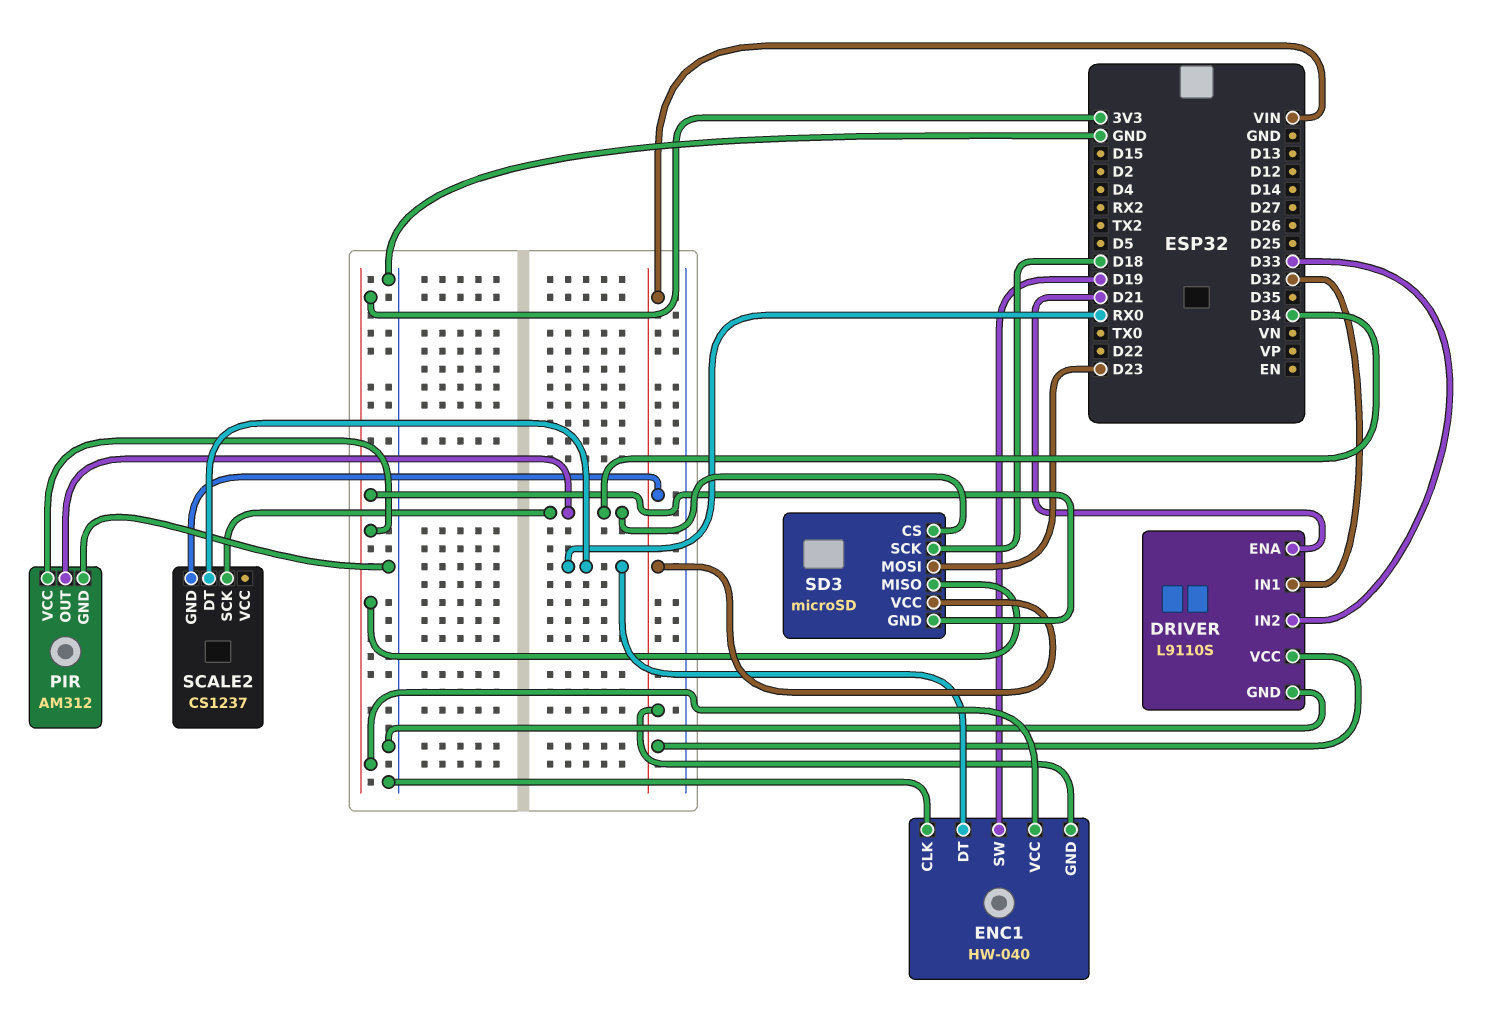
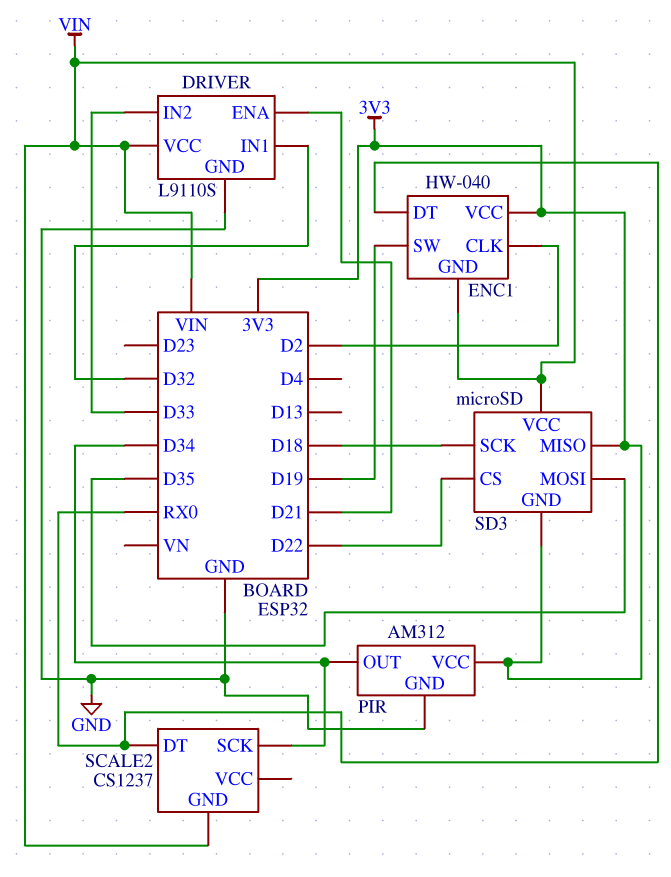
ENC1 pin CLK: GND -> D2
SD3 pin CS: D34 -> D22
SD3 pin MOSI: D23 -> D35

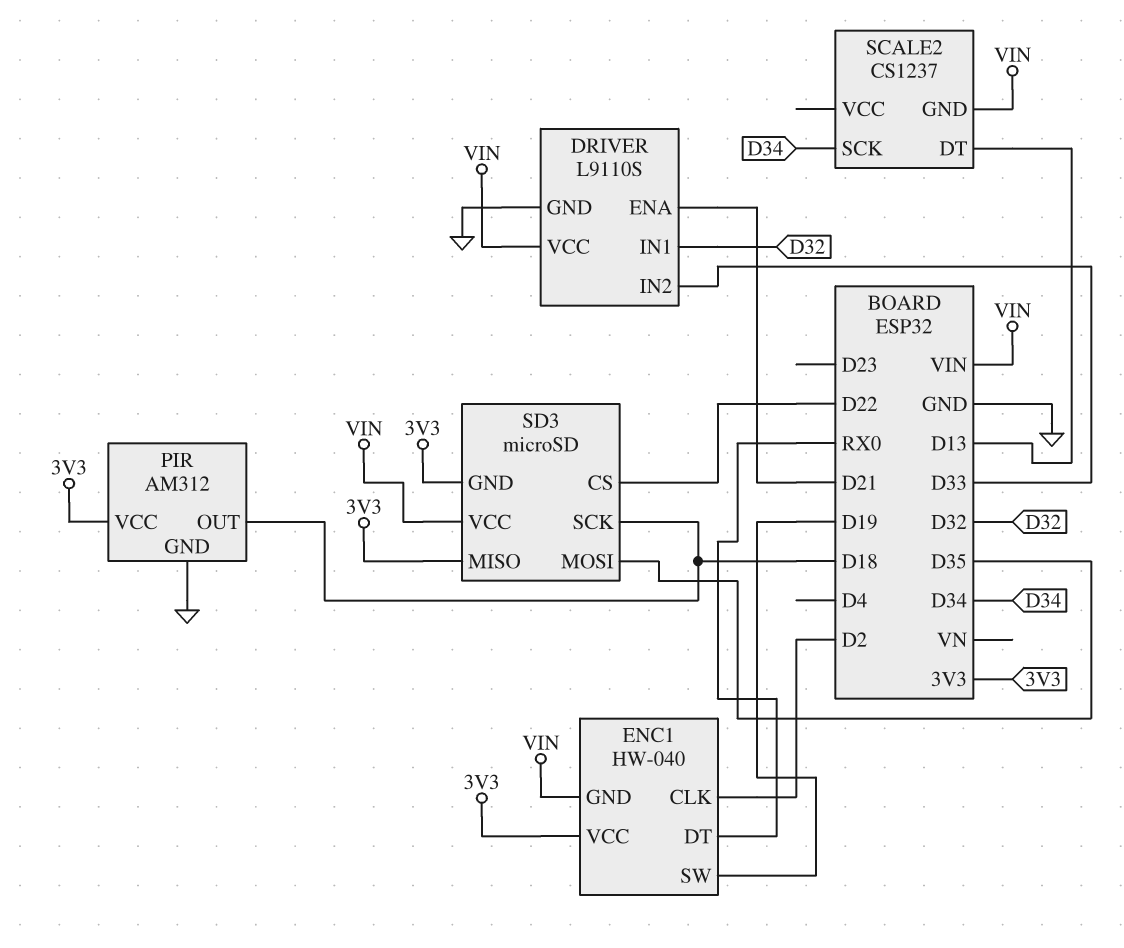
PIR pin OUT: D34 -> D18
SCALE2 pin DT: RX0 -> D13

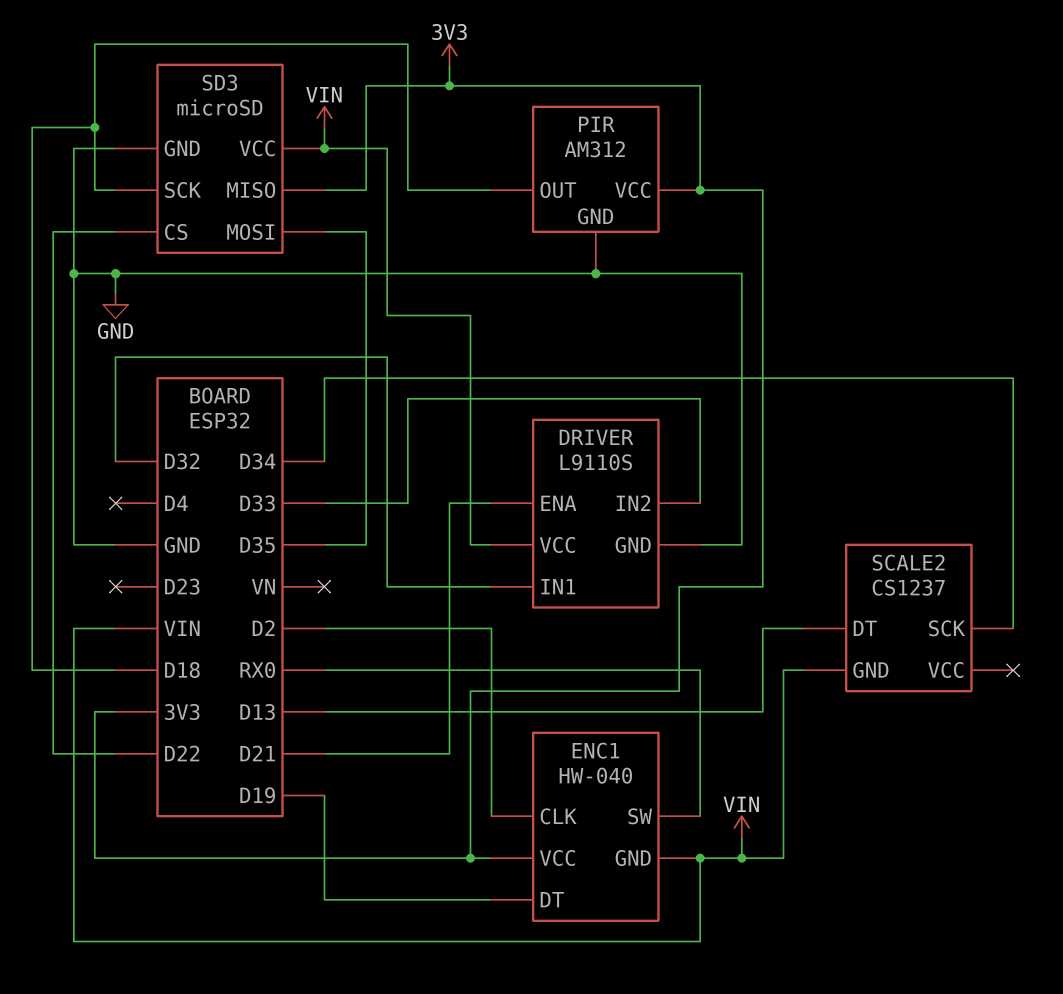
ENC1 pin DT: RX0 -> D19
ENC1 pin SW: D19 -> RX0
SD3 pin GND: 3V3 -> GND

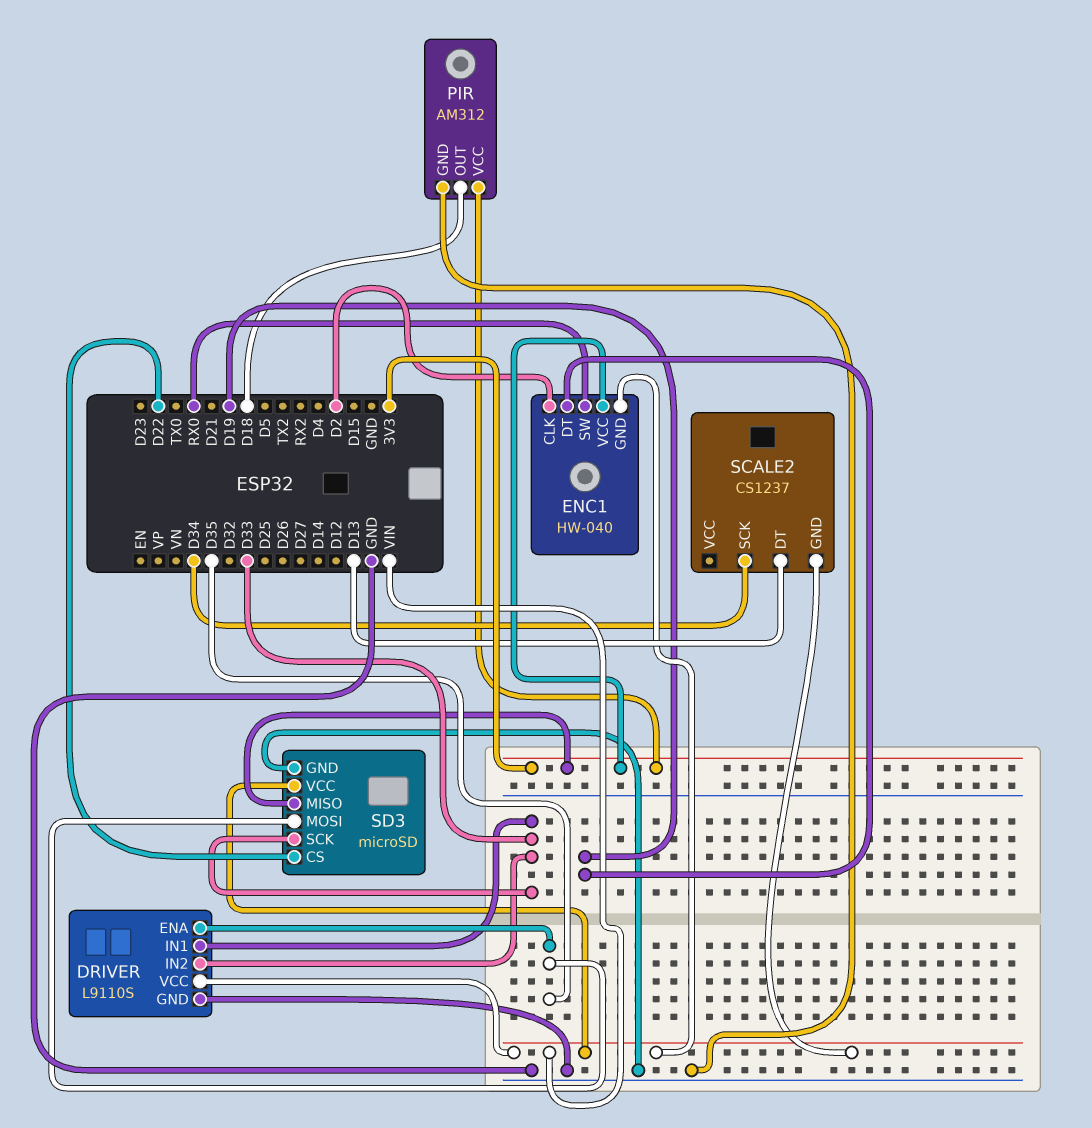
DRIVER pin ENA: D21 -> D35
DRIVER pin IN1: D32 -> D33
SD3 pin SCK: D18 -> D33

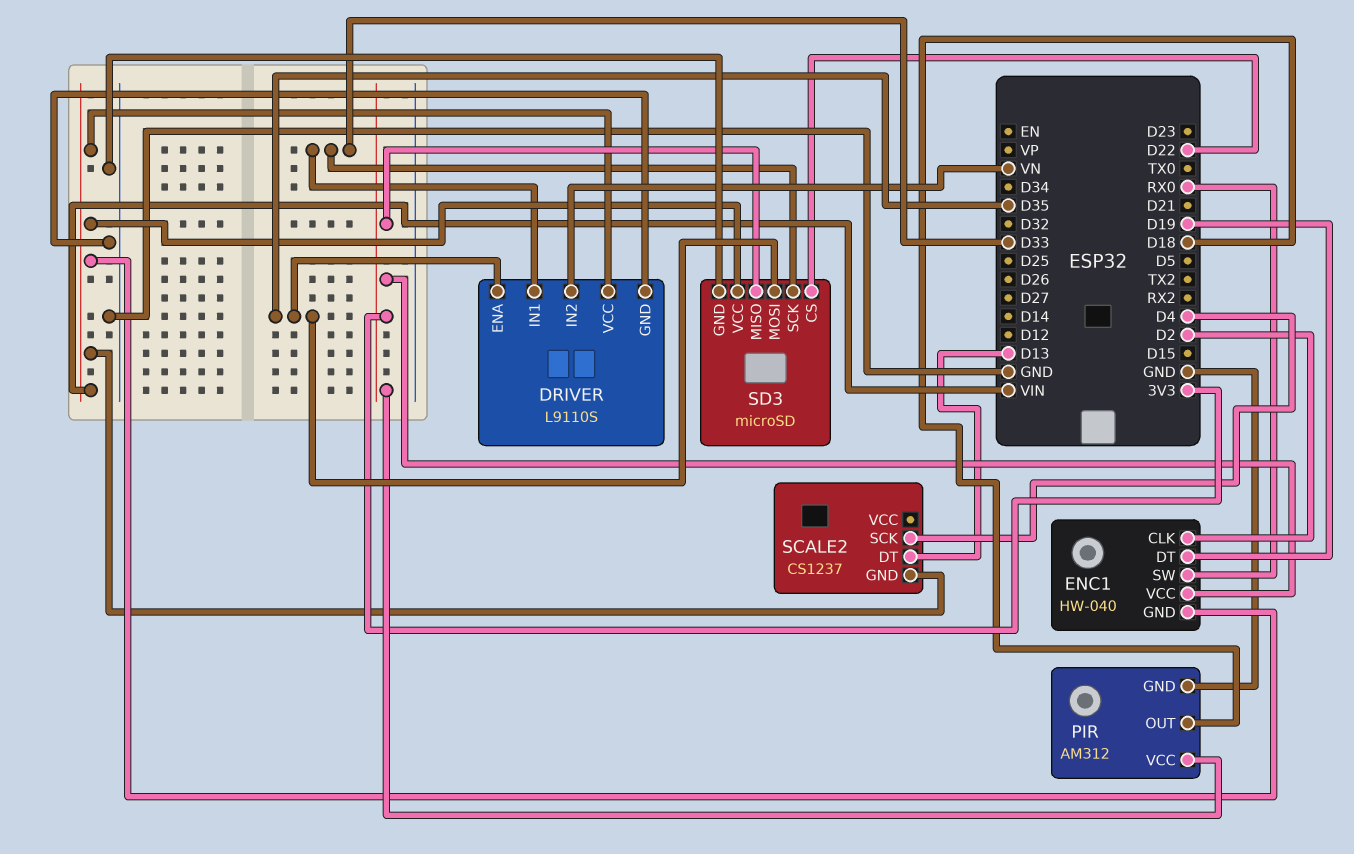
DRIVER pin IN2: D33 -> VN
SCALE2 pin SCK: D34 -> D4

